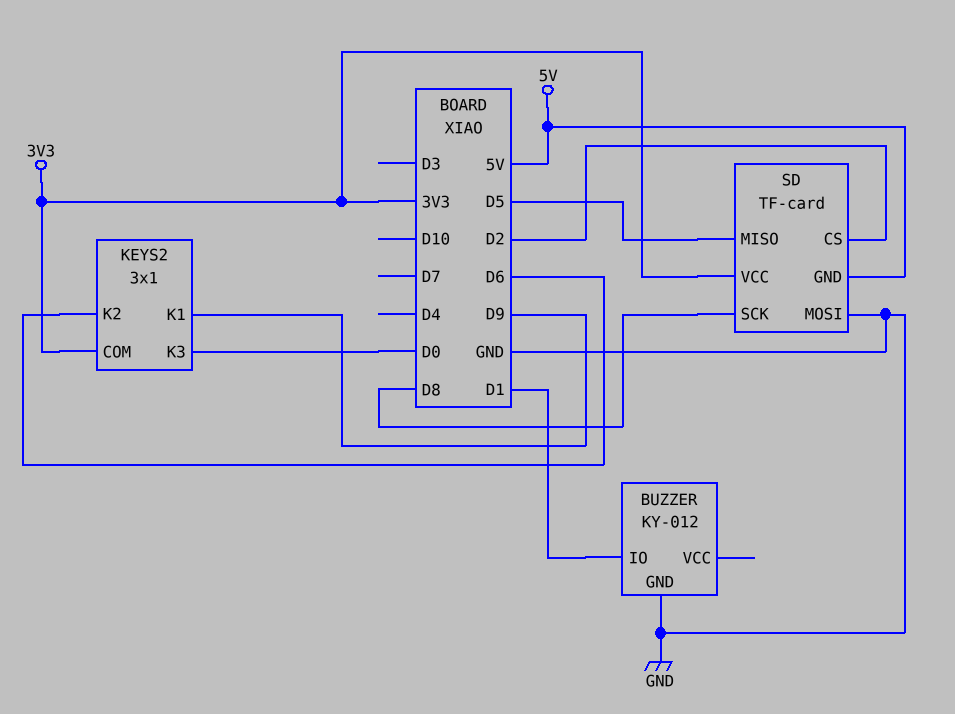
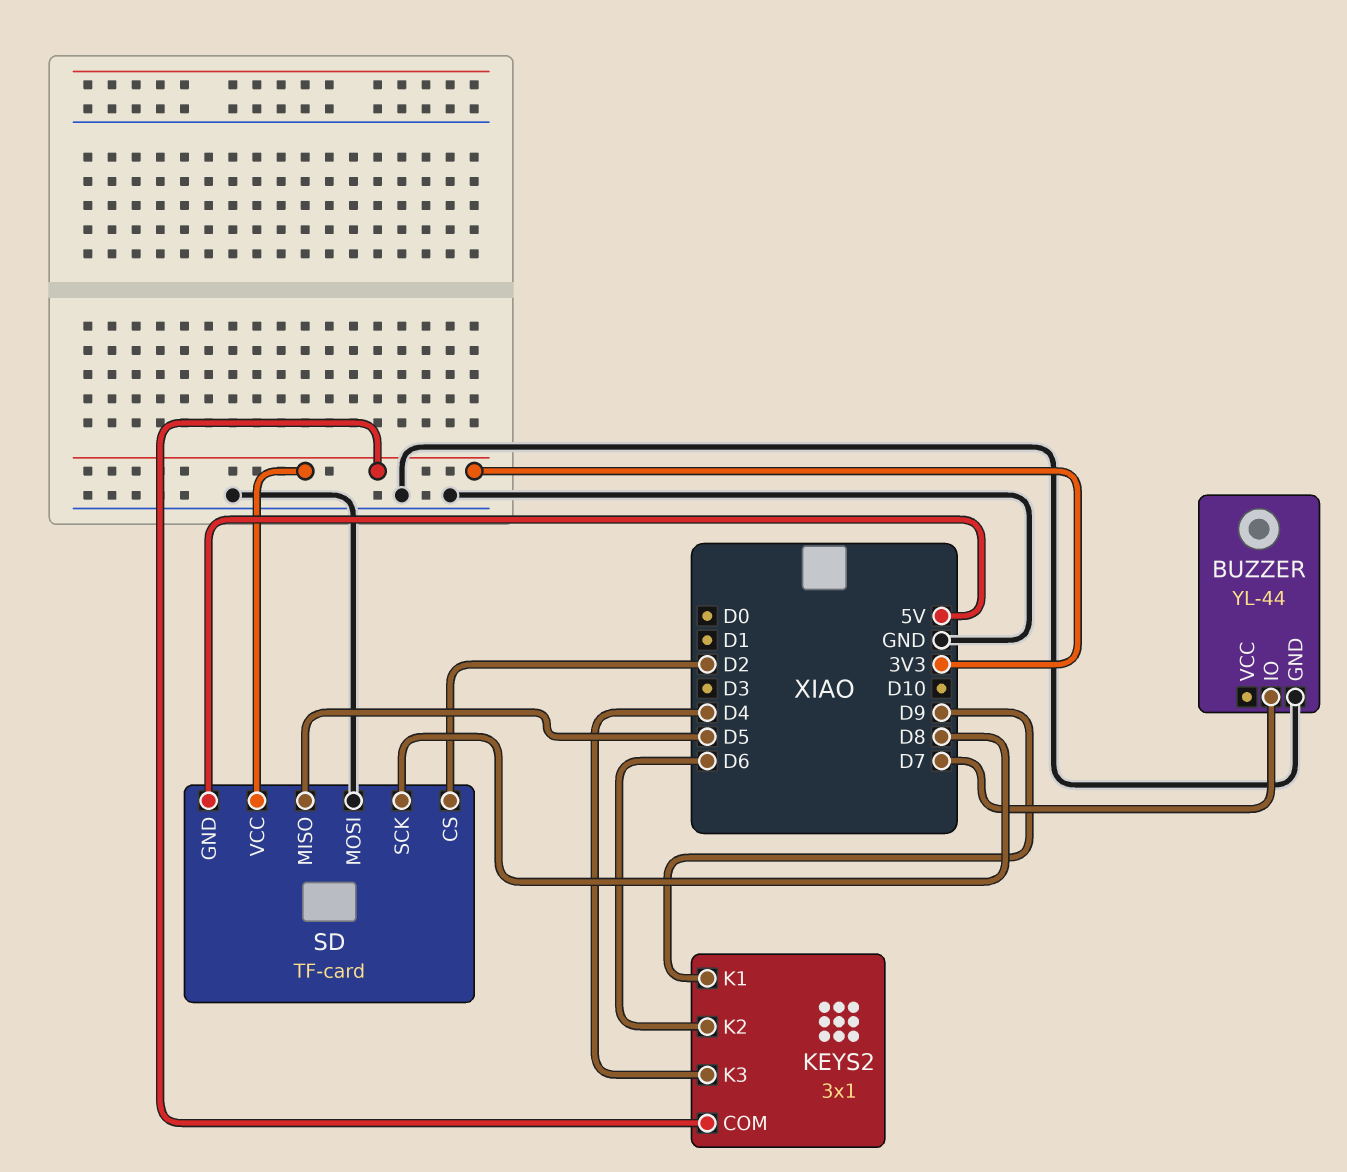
BUZZER: KY-012 -> YL-44
BUZZER pin IO: D1 -> D7
KEYS2 pin K3: D0 -> D4

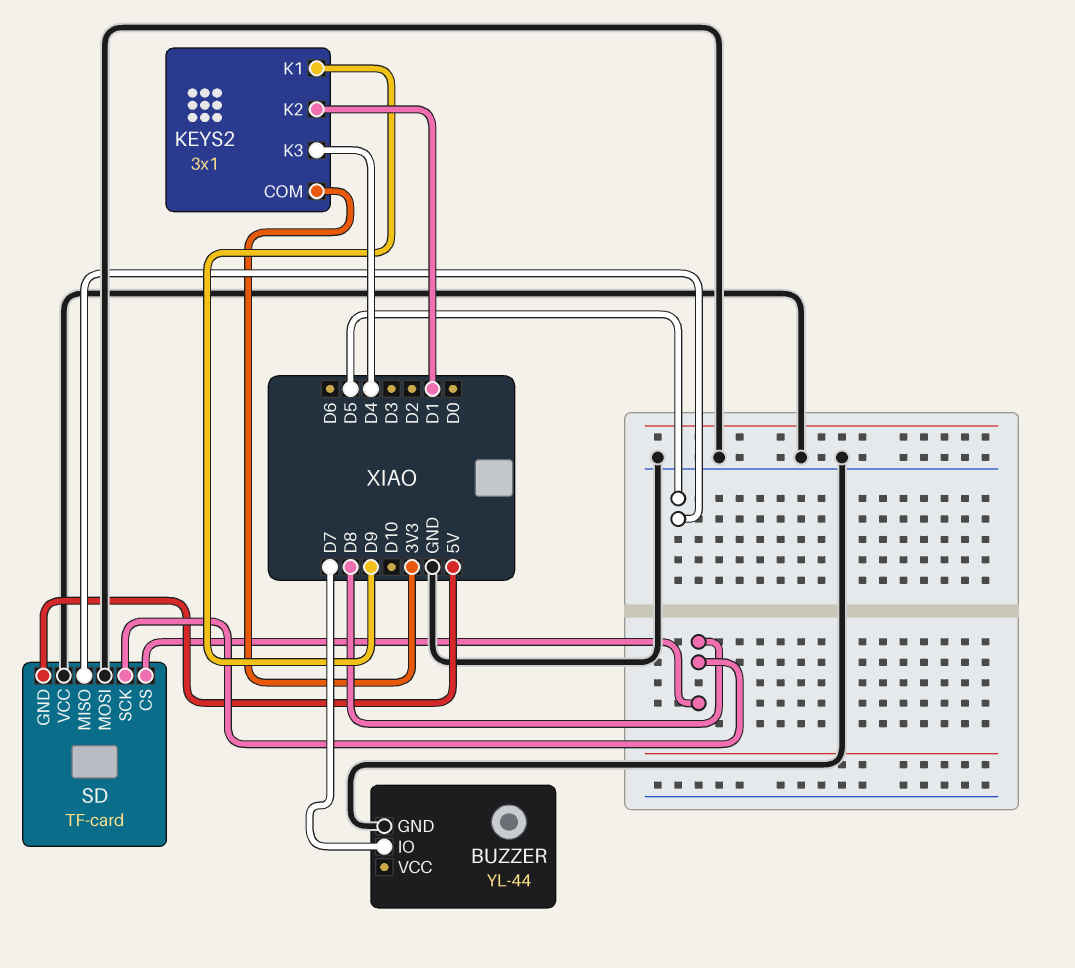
KEYS2 pin K2: D6 -> D1
SD pin CS: D2 -> D8
SD pin VCC: 3V3 -> GND

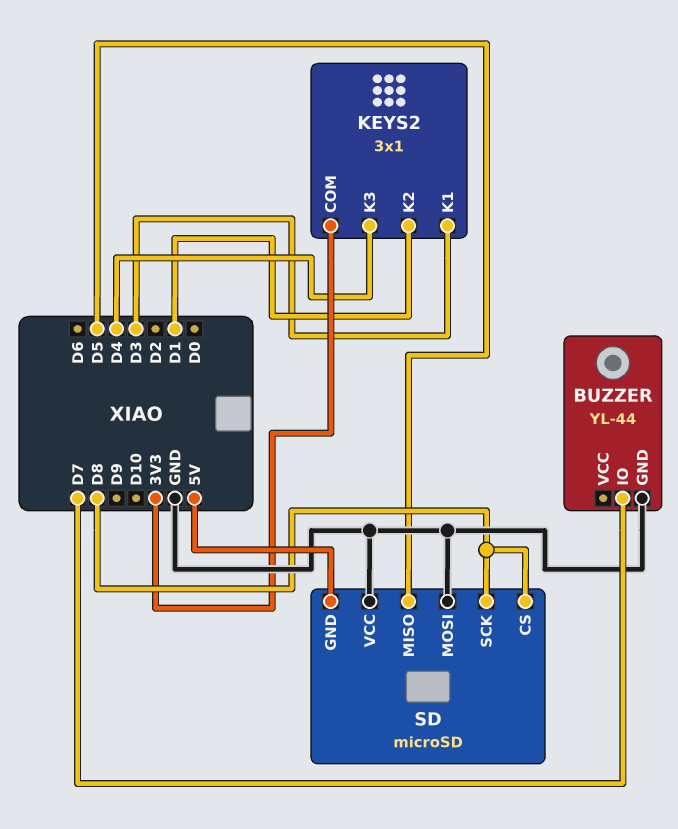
KEYS2 pin K1: D9 -> D3
SD: TF-card -> microSD

